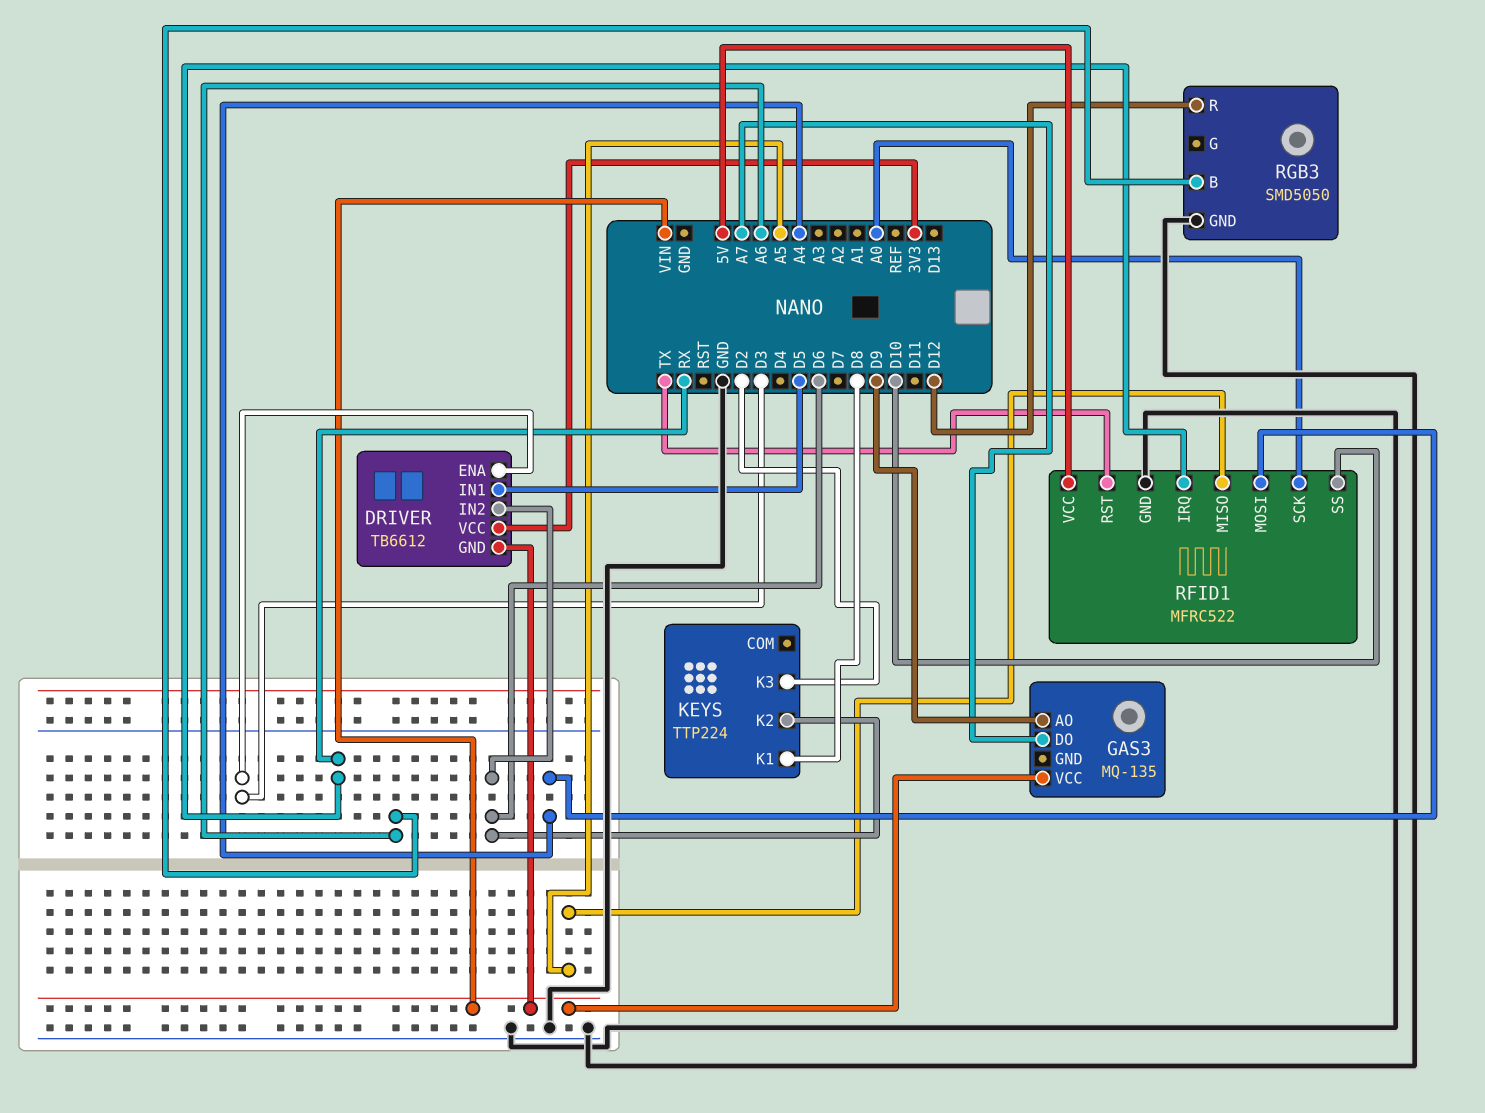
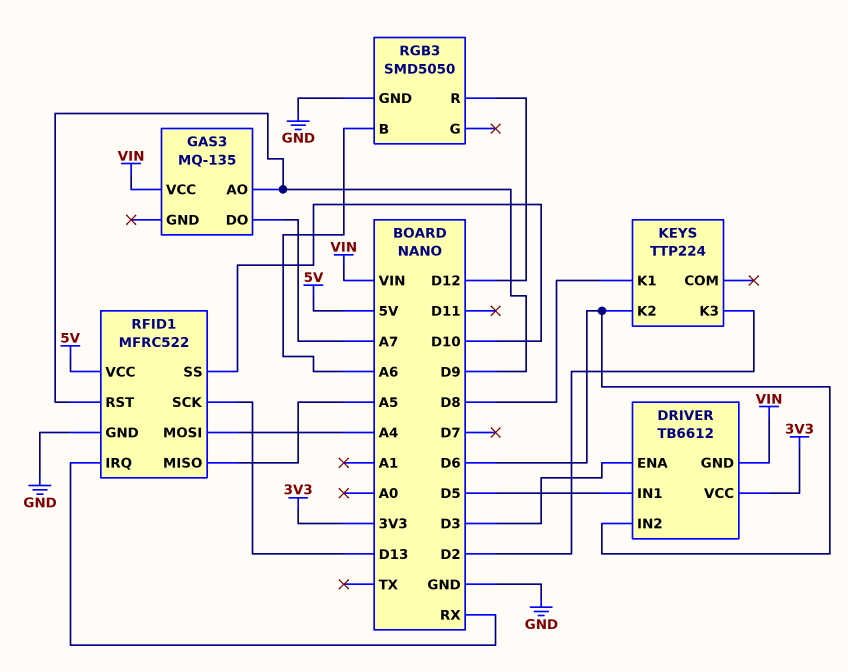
RFID1 pin RST: TX -> D9
RFID1 pin SCK: A0 -> D13

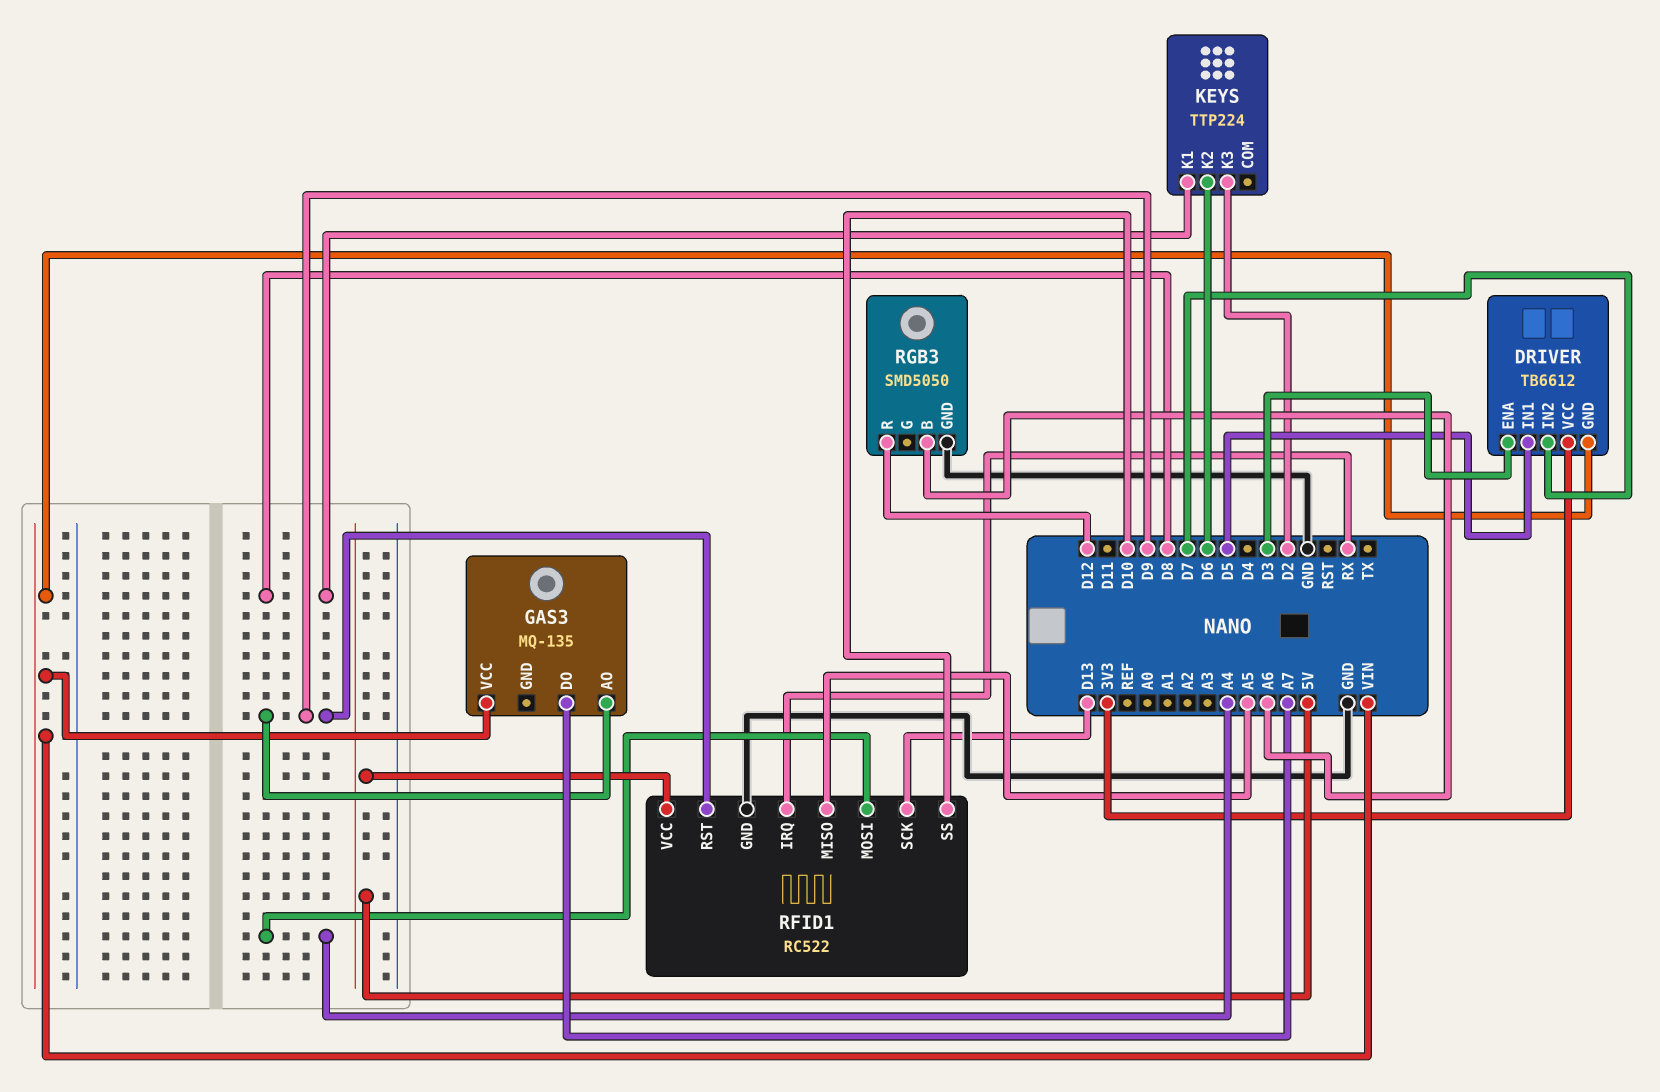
DRIVER pin IN2: D6 -> D7
RFID1: MFRC522 -> RC522

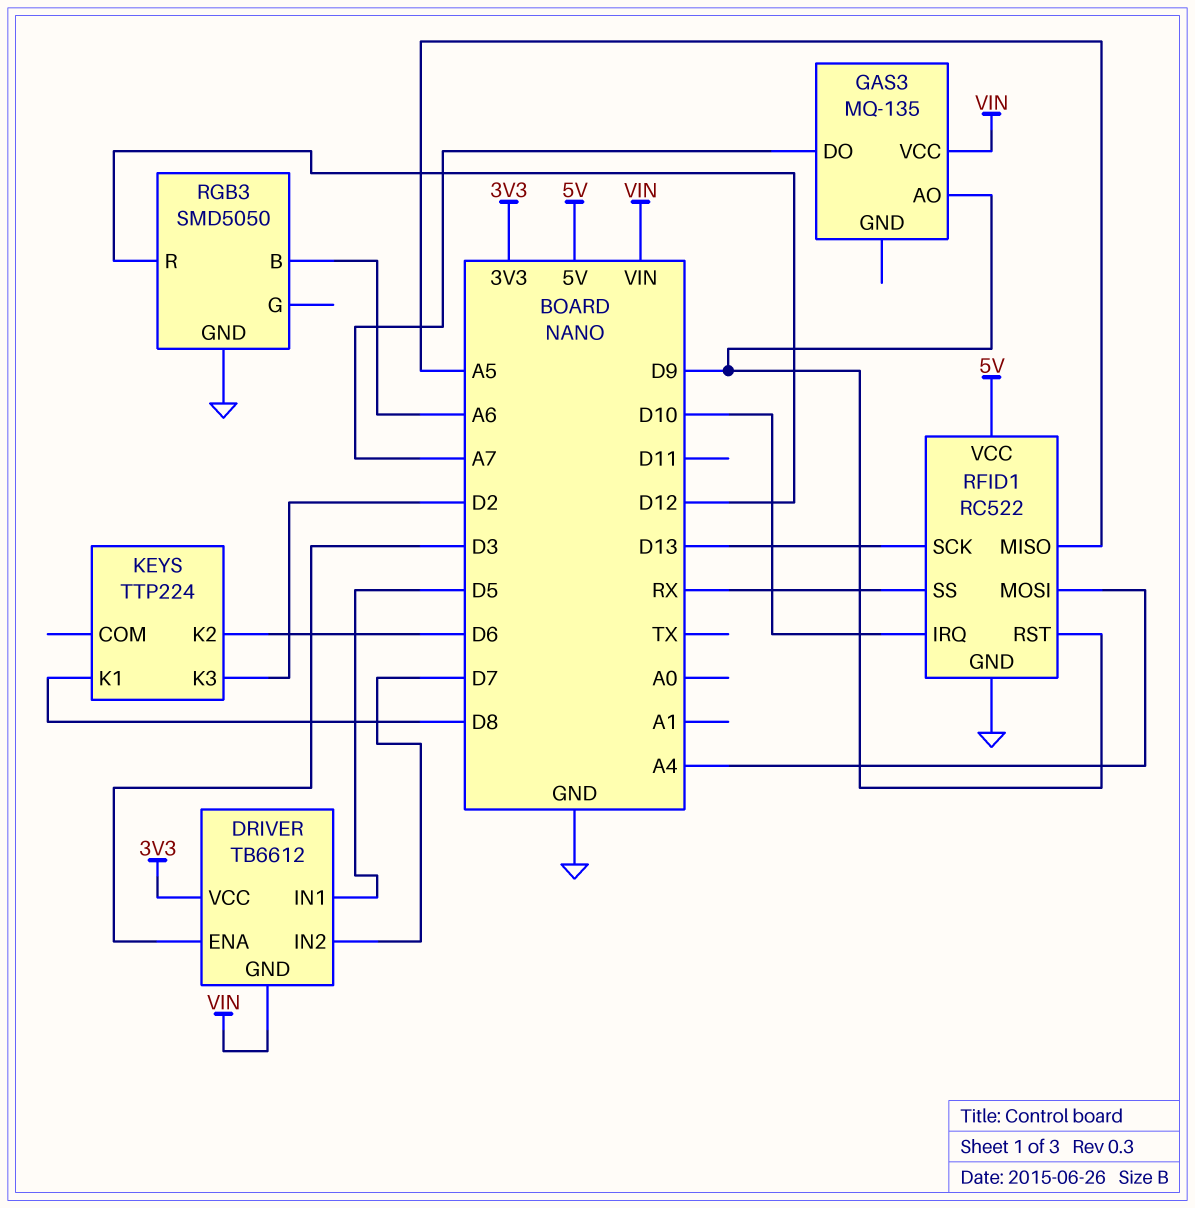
RFID1 pin IRQ: RX -> D10
RFID1 pin SS: D10 -> RX

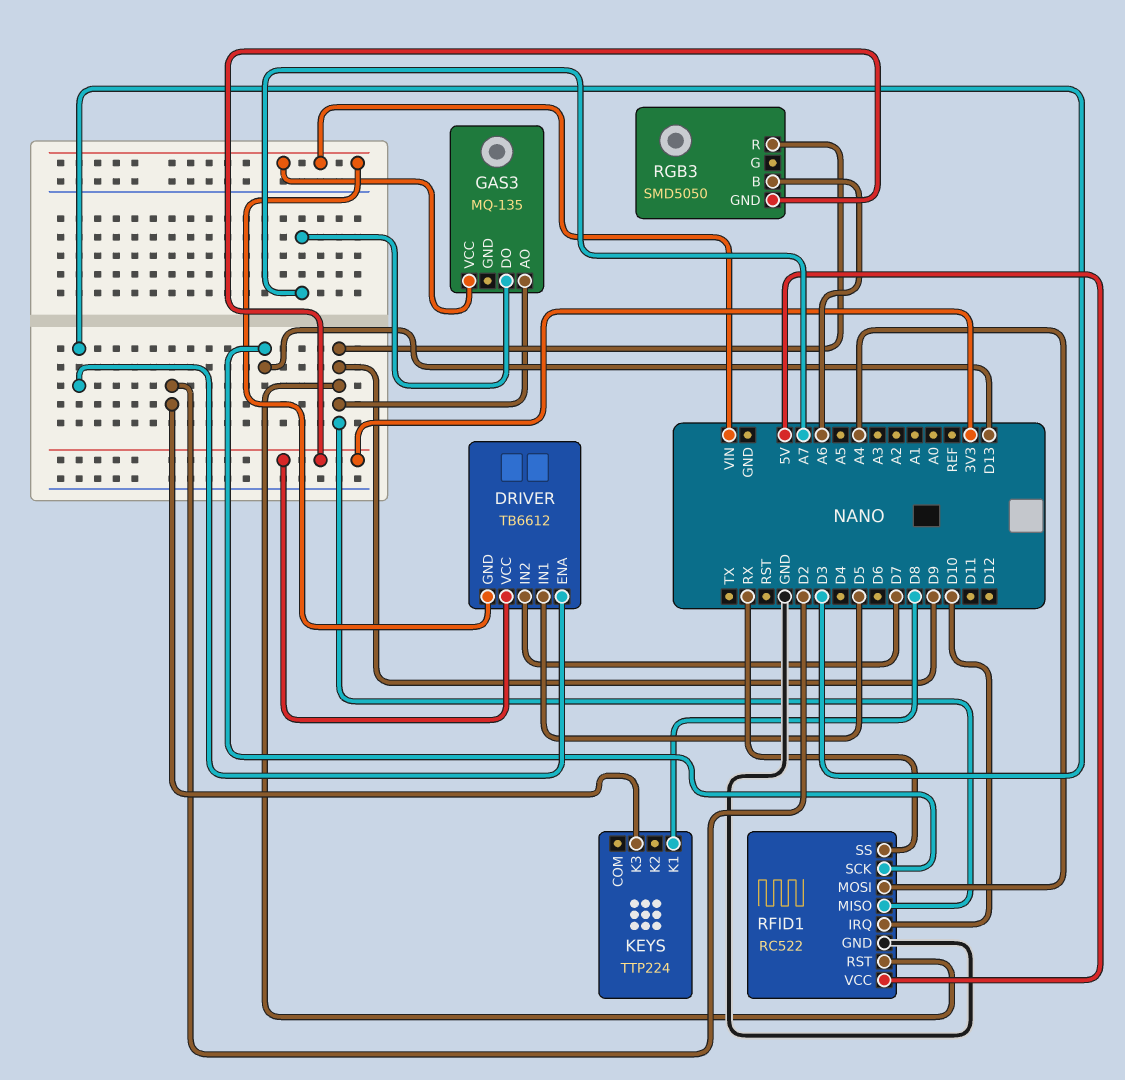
KEYS pin K2: D6 -> none
RFID1 pin MISO: A5 -> D9
RGB3 pin GND: GND -> 3V3
RGB3 pin R: D12 -> D9

